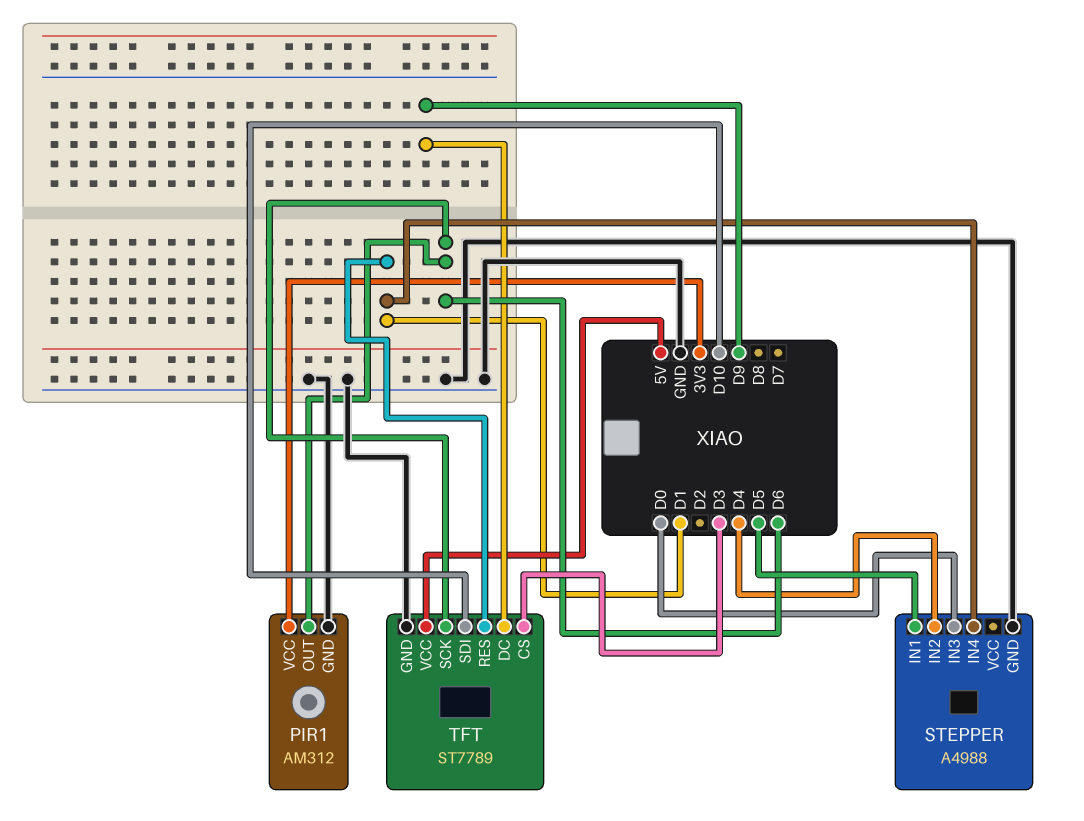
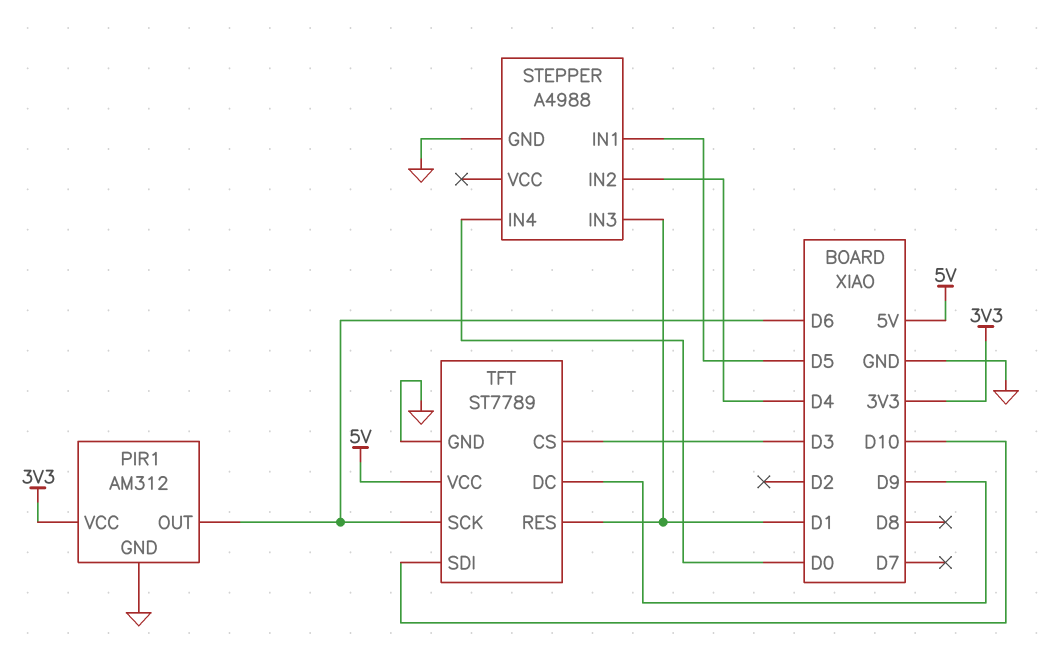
STEPPER pin IN3: D0 -> D1
STEPPER pin IN4: D1 -> D0

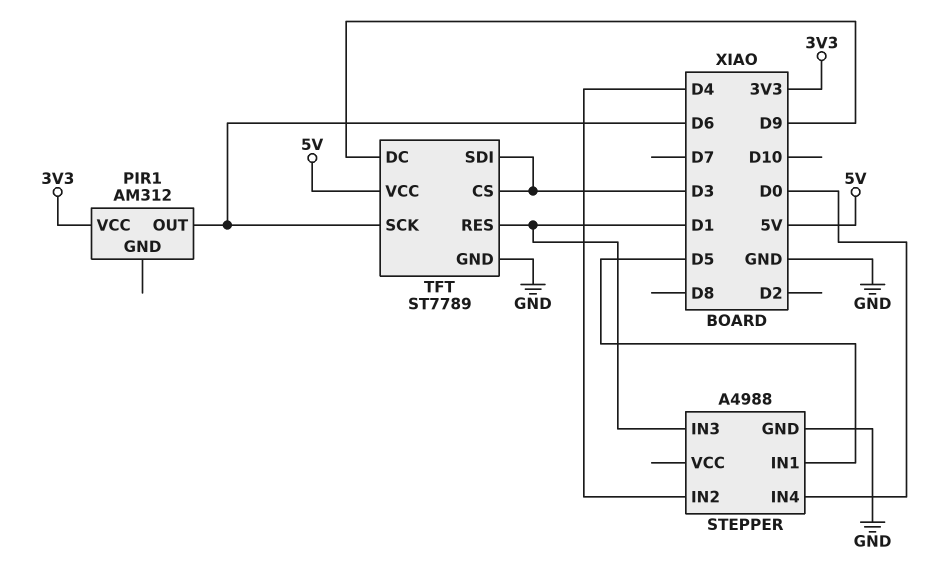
PIR1 pin GND: GND -> none
TFT pin SDI: D10 -> D3

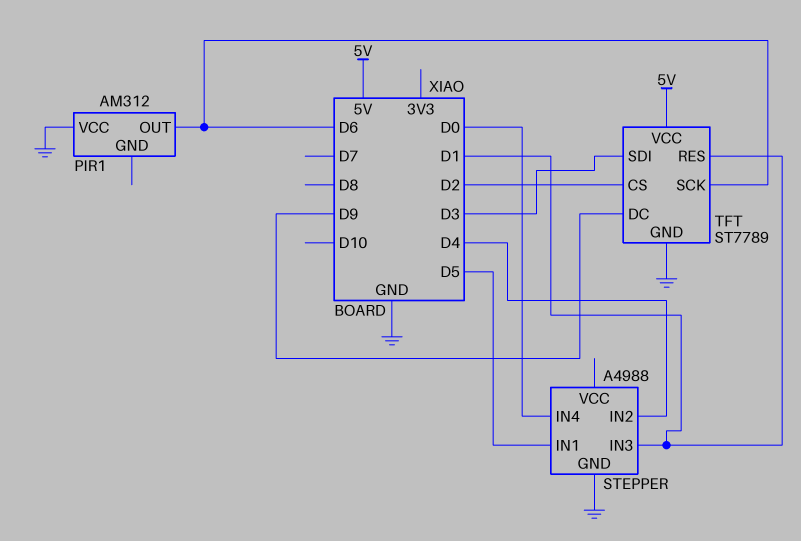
PIR1 pin VCC: 3V3 -> GND
TFT pin CS: D3 -> D2

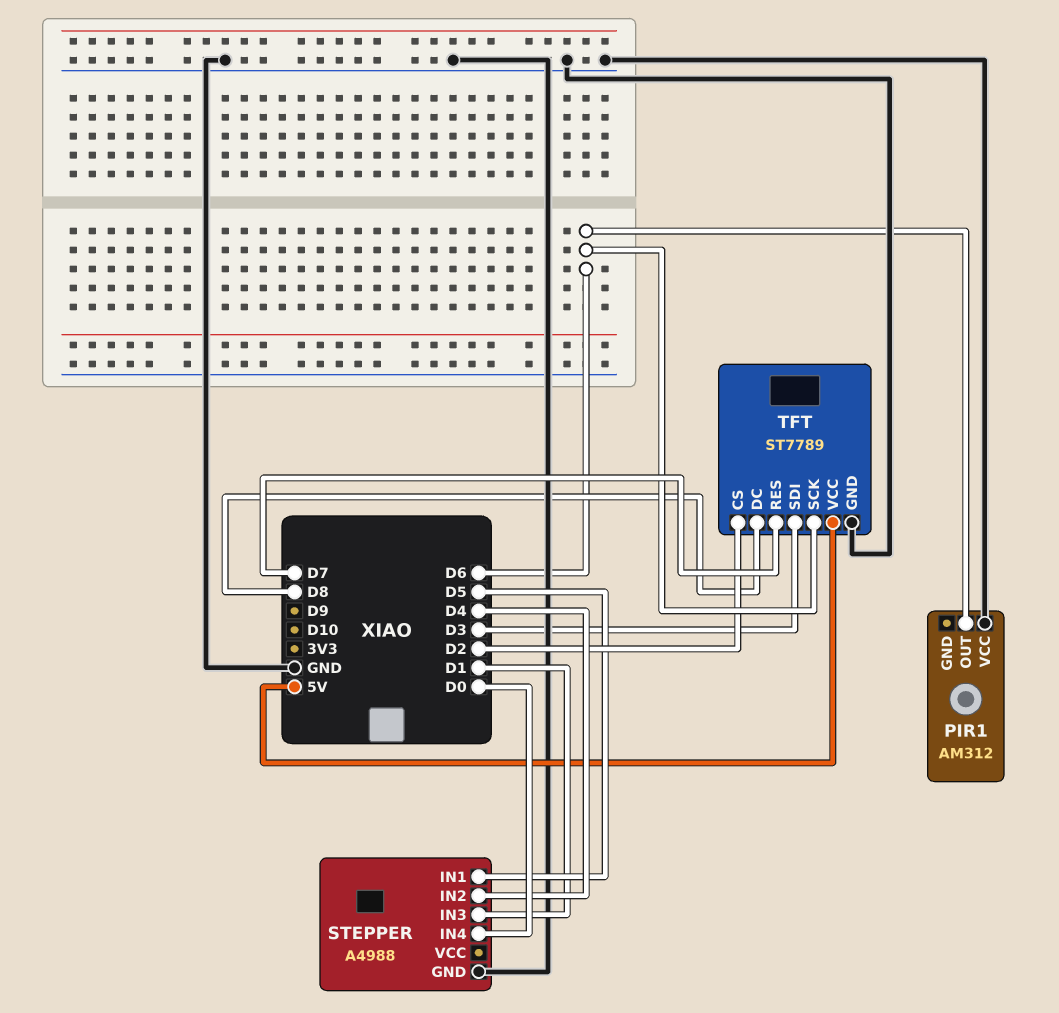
TFT pin DC: D9 -> D8
TFT pin RES: D1 -> D7

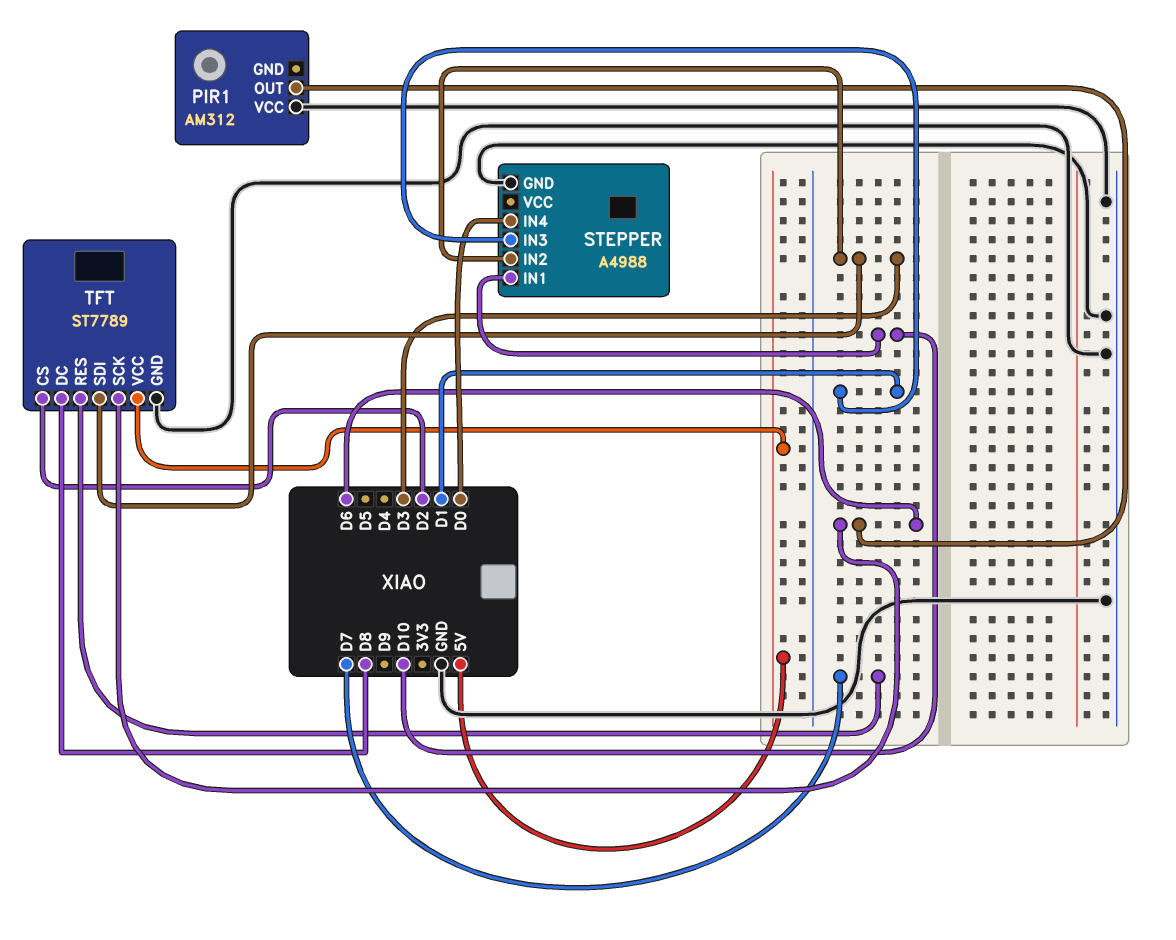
STEPPER pin IN1: D5 -> D10
STEPPER pin IN2: D4 -> D3

